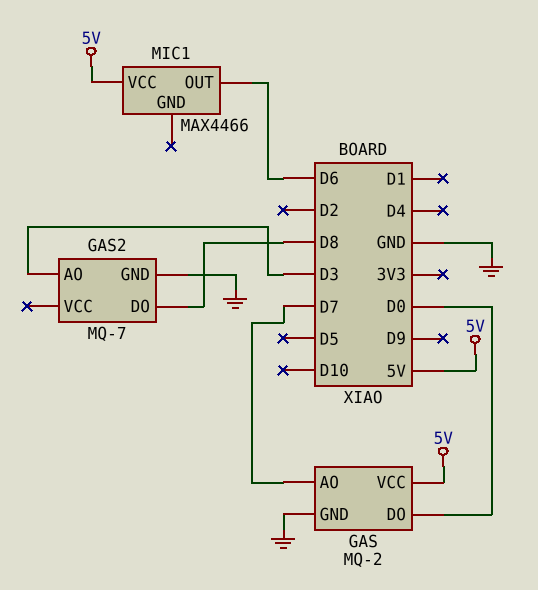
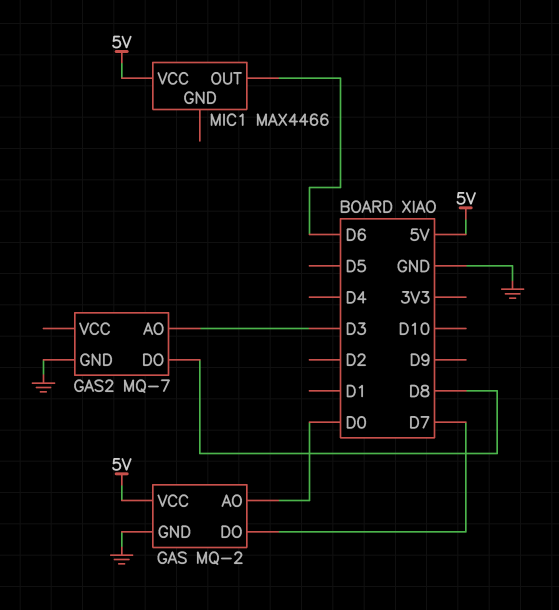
GAS pin AO: D7 -> D0
GAS pin DO: D0 -> D7

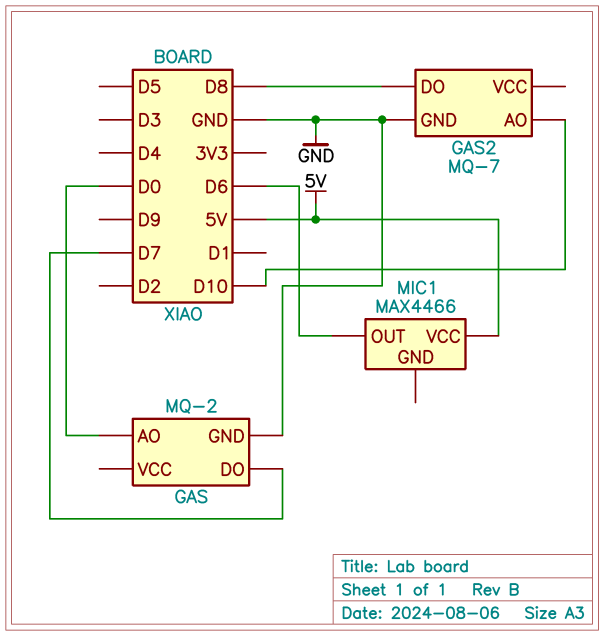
GAS pin VCC: 5V -> none
GAS2 pin AO: D3 -> D10

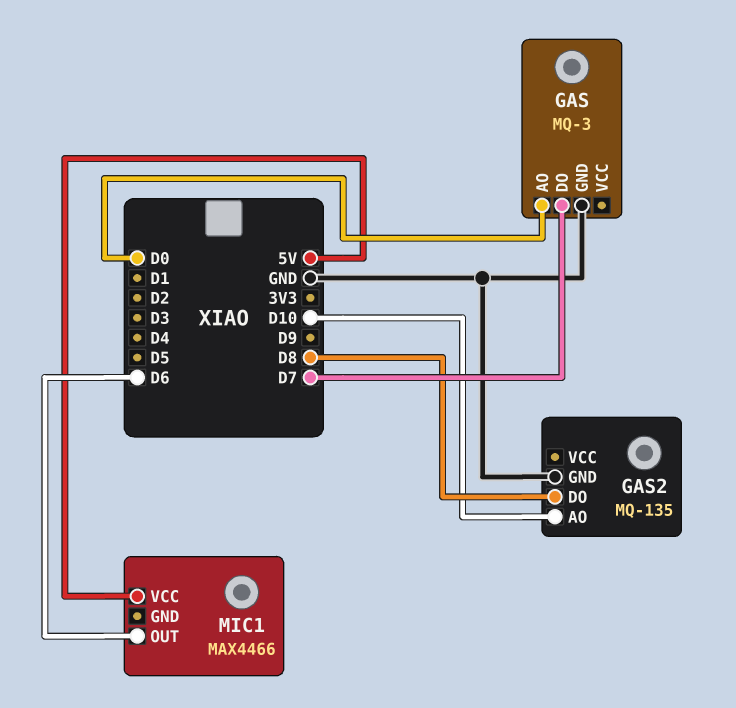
GAS: MQ-2 -> MQ-3
GAS2: MQ-7 -> MQ-135

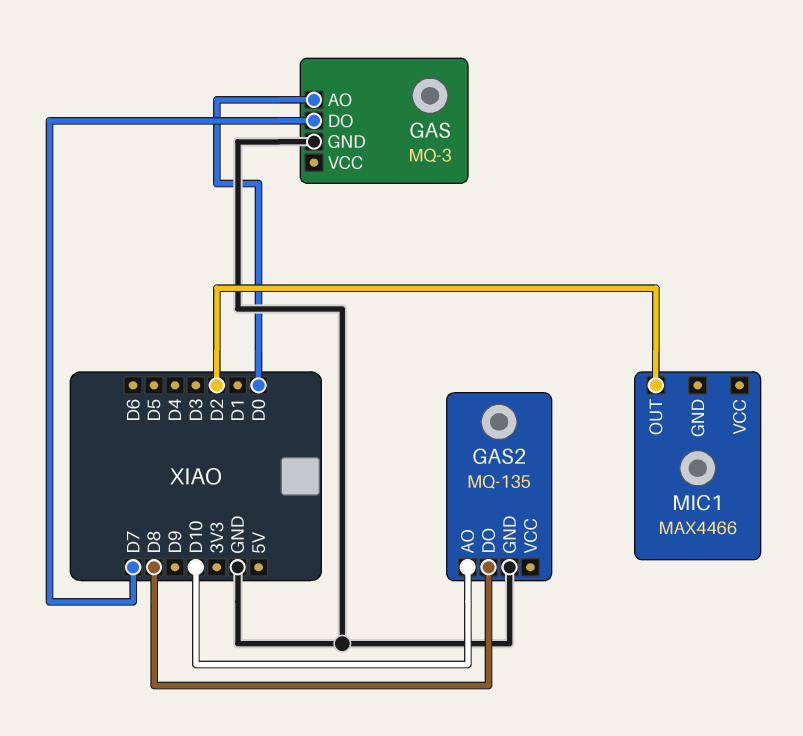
MIC1 pin OUT: D6 -> D2
MIC1 pin VCC: 5V -> none

